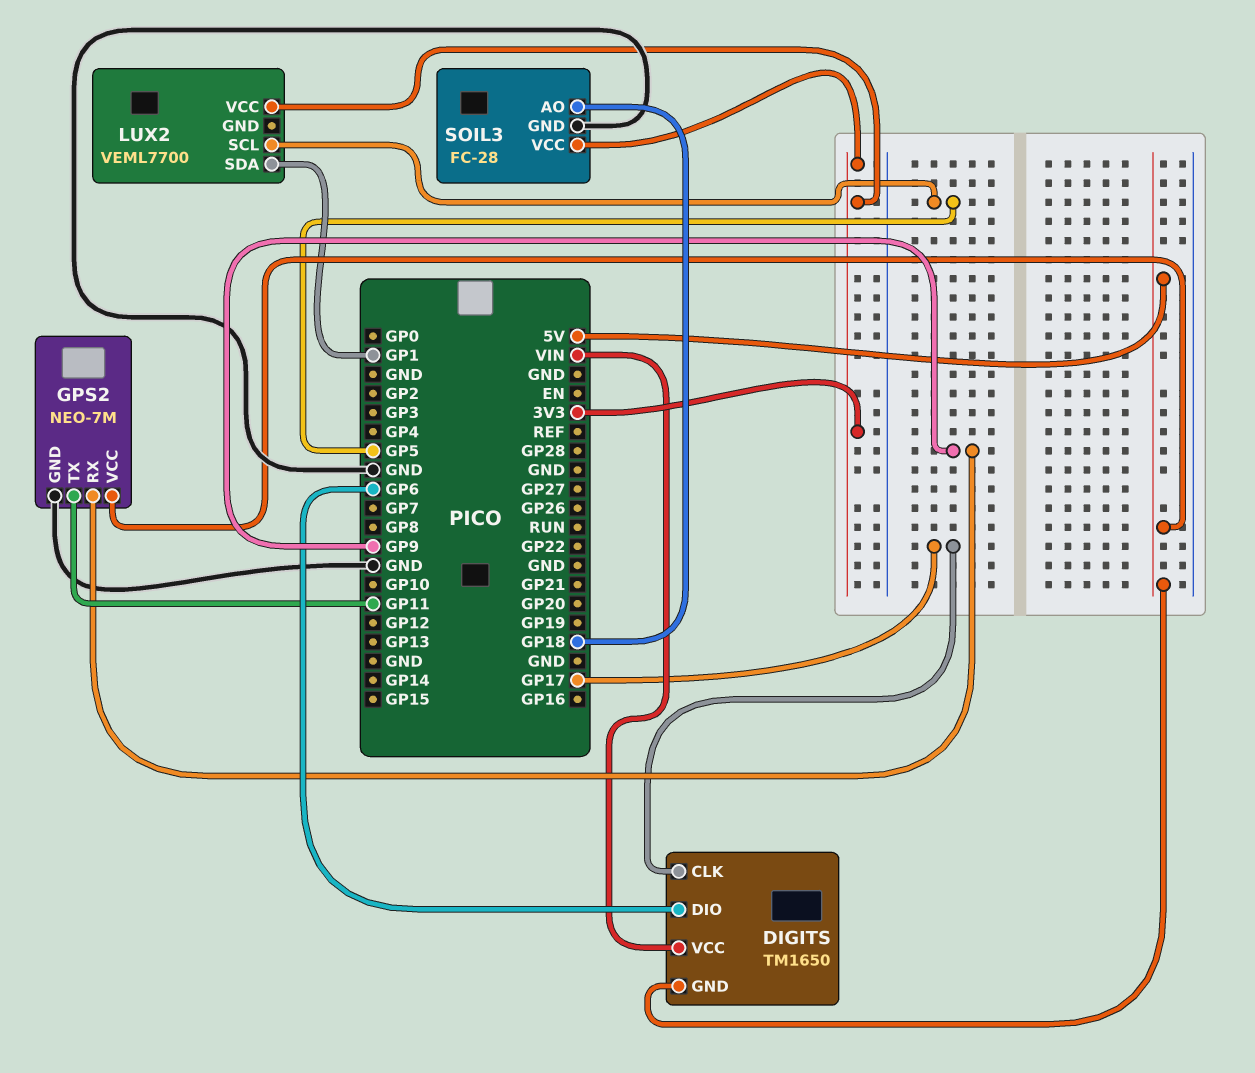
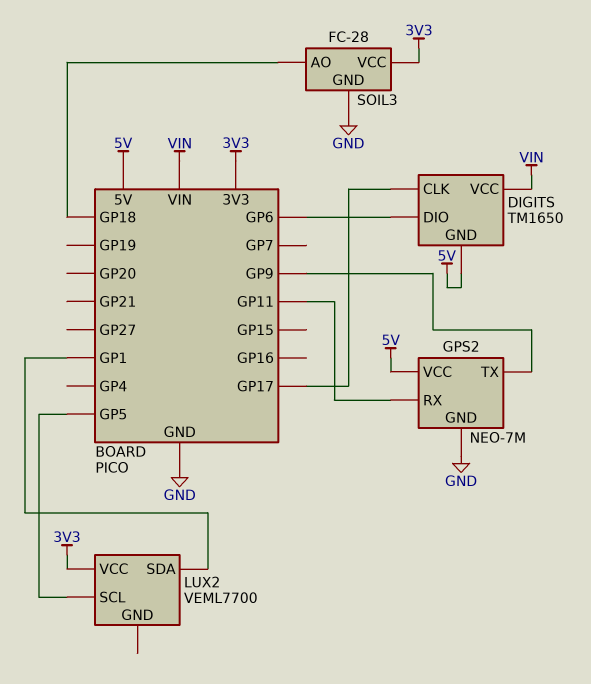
GPS2 pin RX: GP9 -> GP11
GPS2 pin TX: GP11 -> GP9

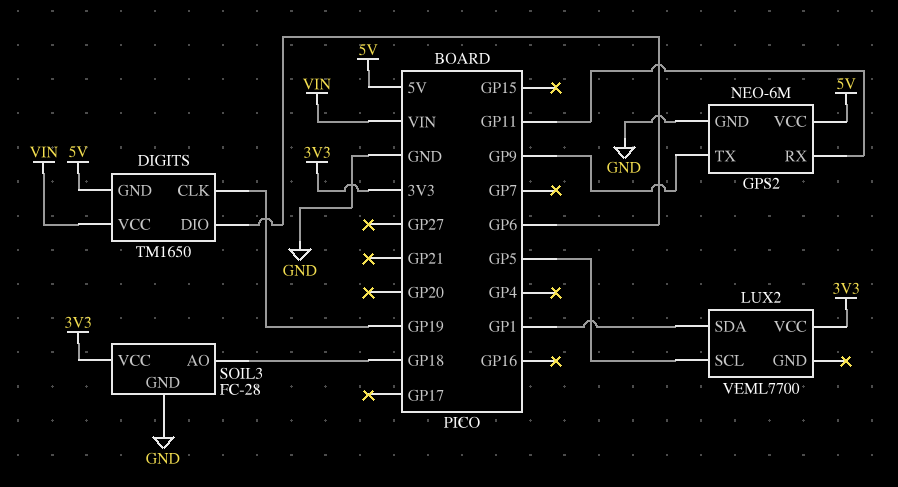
DIGITS pin CLK: GP17 -> GP19
GPS2: NEO-7M -> NEO-6M

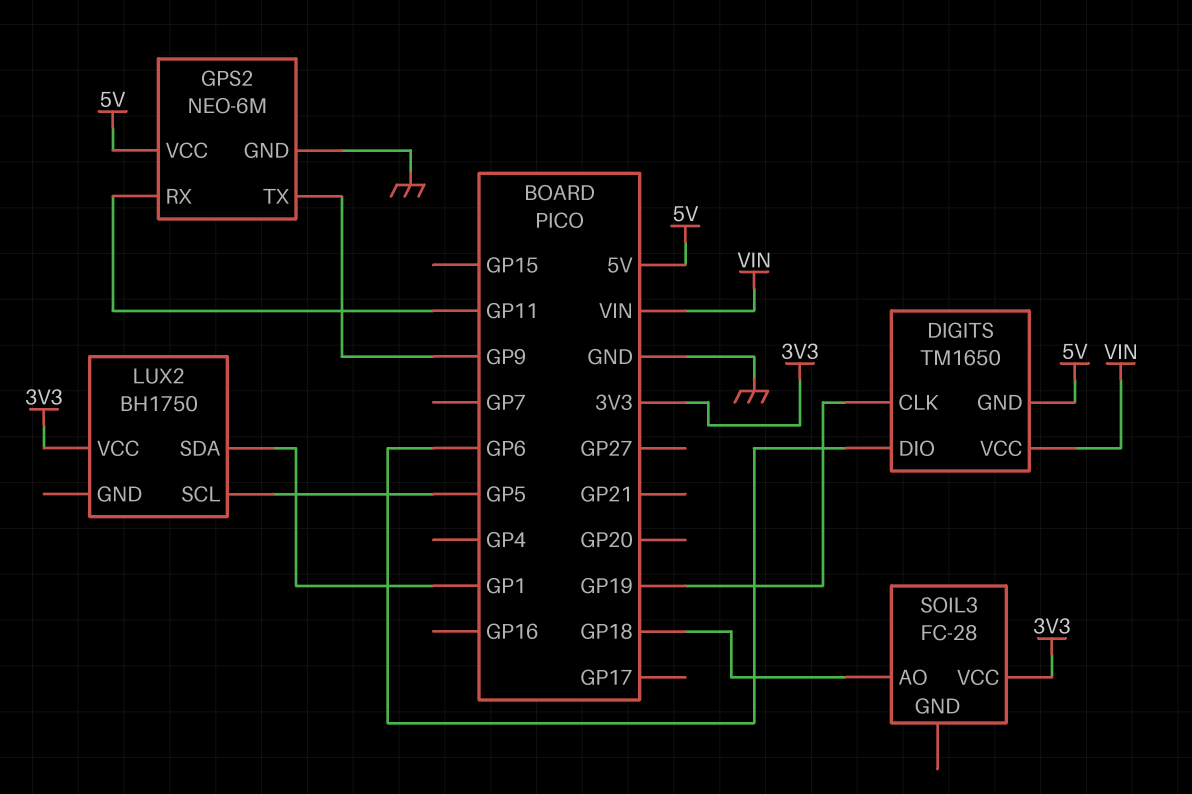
LUX2: VEML7700 -> BH1750
SOIL3 pin GND: GND -> none

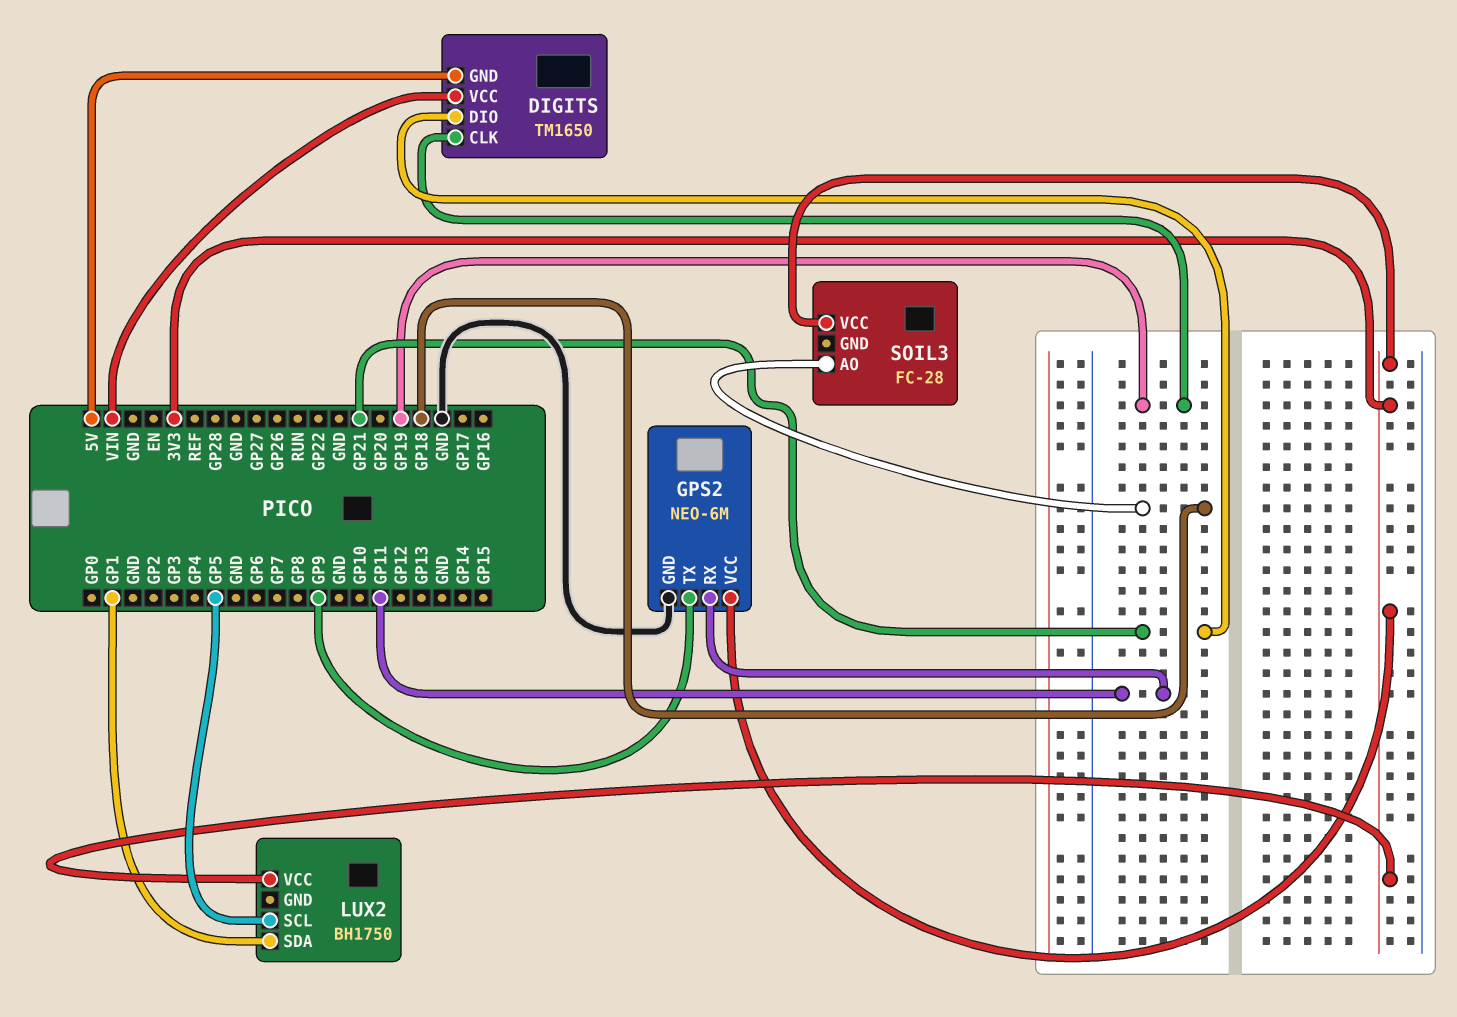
DIGITS pin DIO: GP6 -> GP21
GPS2 pin VCC: 5V -> 3V3

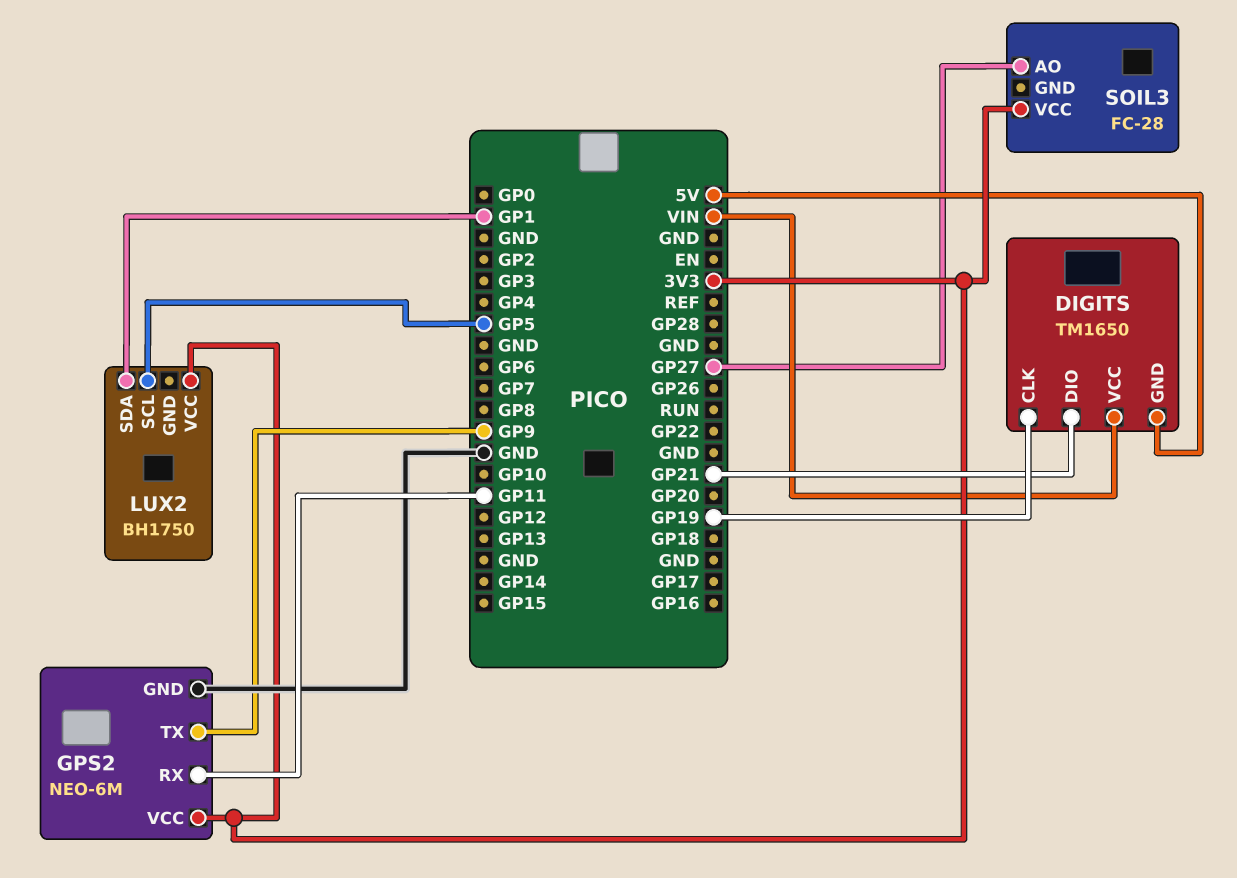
SOIL3 pin AO: GP18 -> GP27

